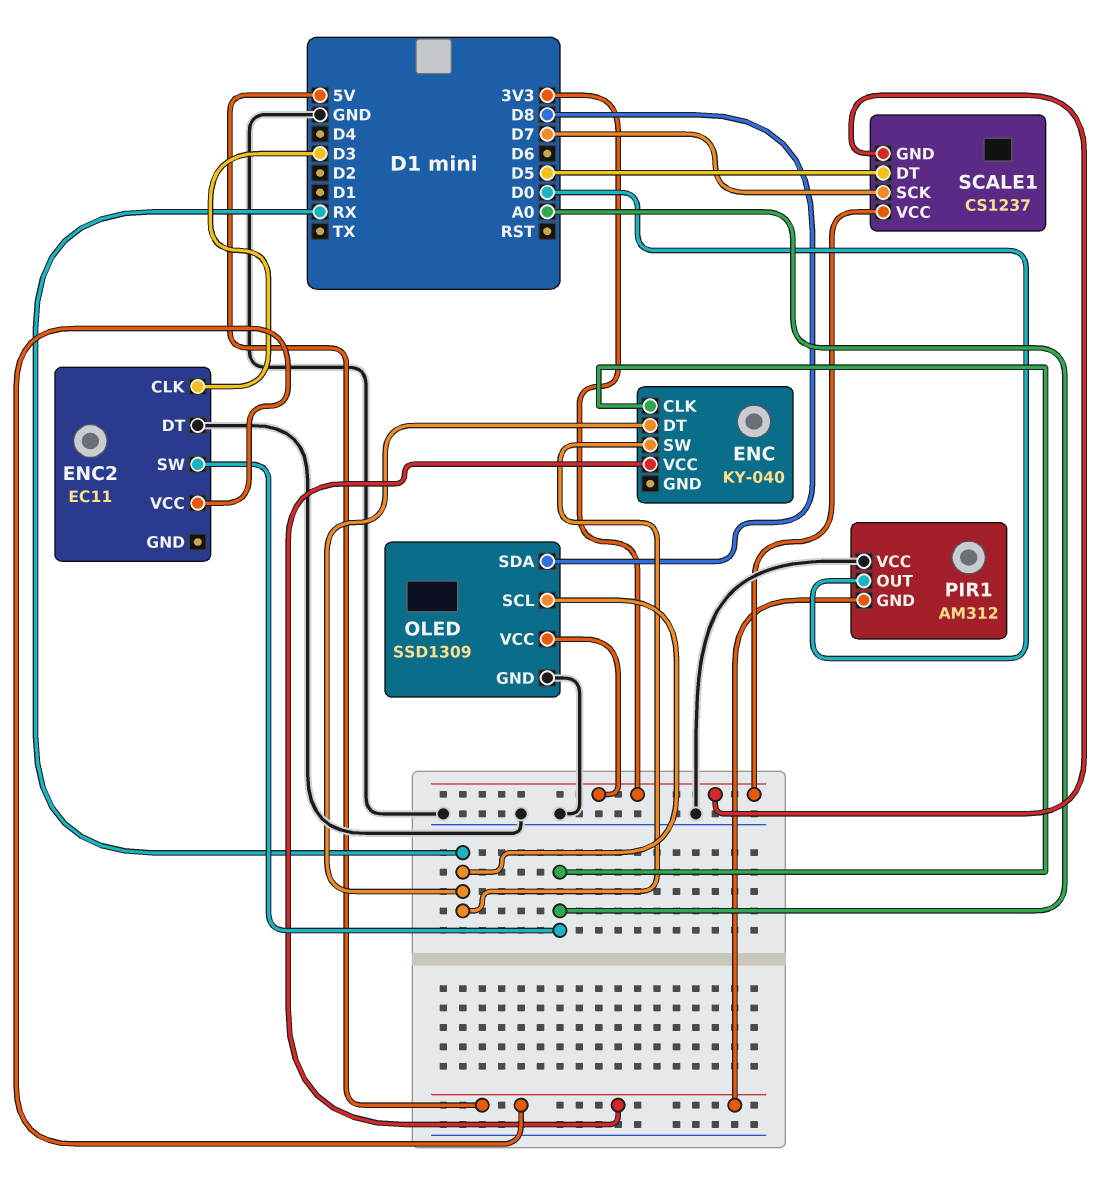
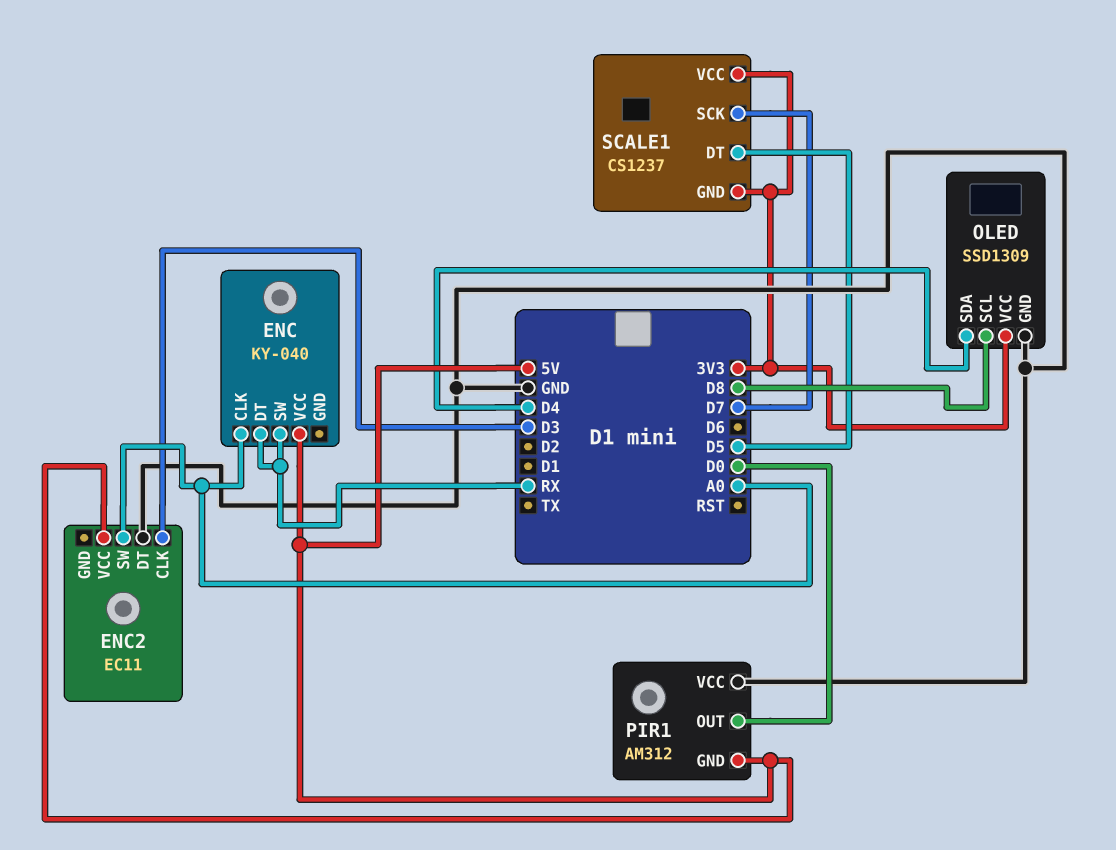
OLED pin SCL: RX -> D8
OLED pin SDA: D8 -> D4

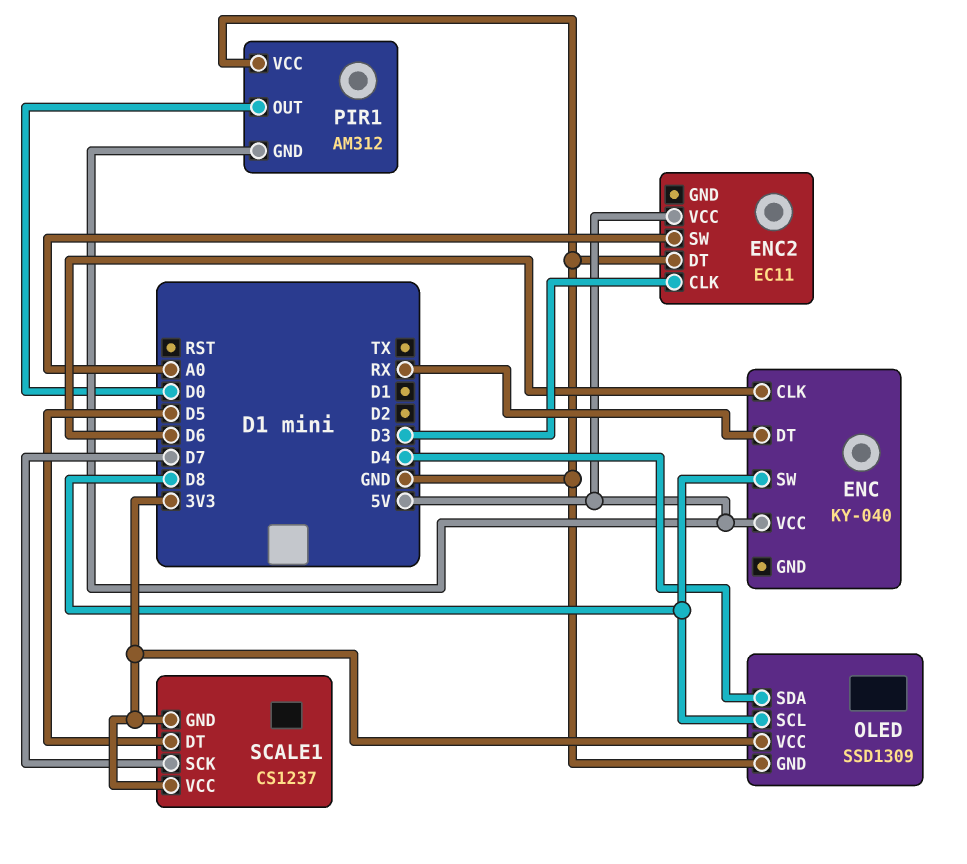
ENC pin CLK: A0 -> D6
ENC pin SW: RX -> D8

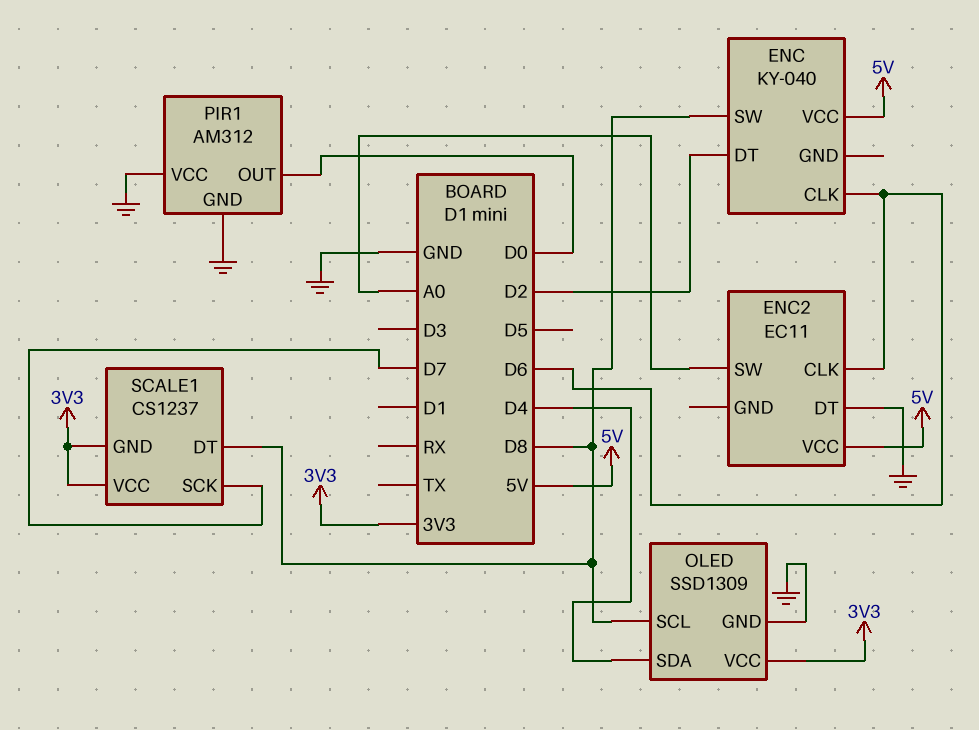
ENC pin DT: RX -> D2
ENC2 pin CLK: D3 -> D6
PIR1 pin GND: 5V -> GND
SCALE1 pin DT: D5 -> D8

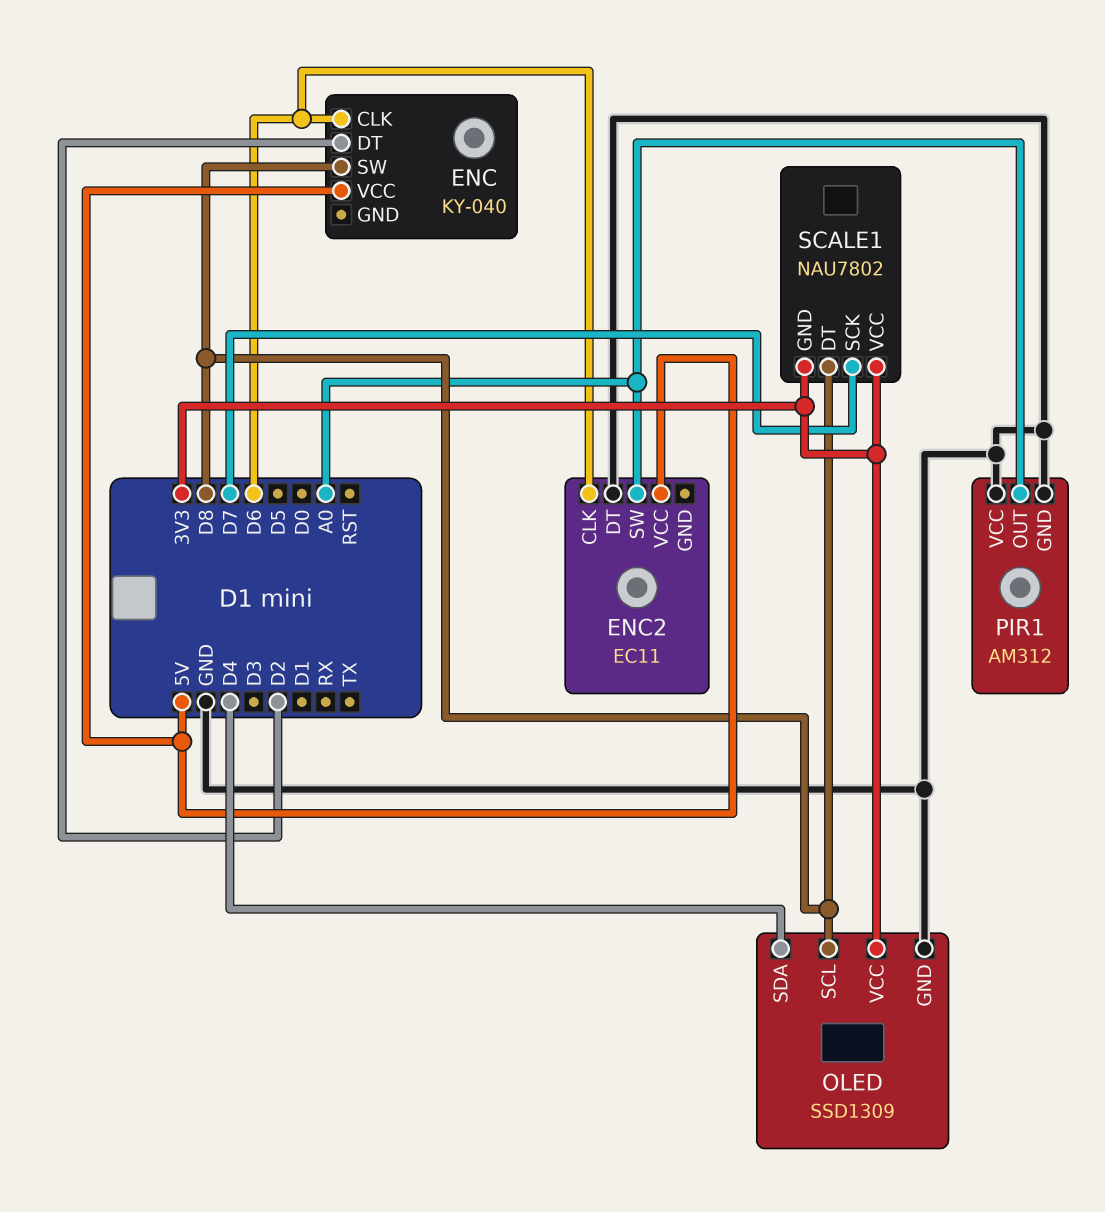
PIR1 pin OUT: D0 -> A0
SCALE1: CS1237 -> NAU7802

